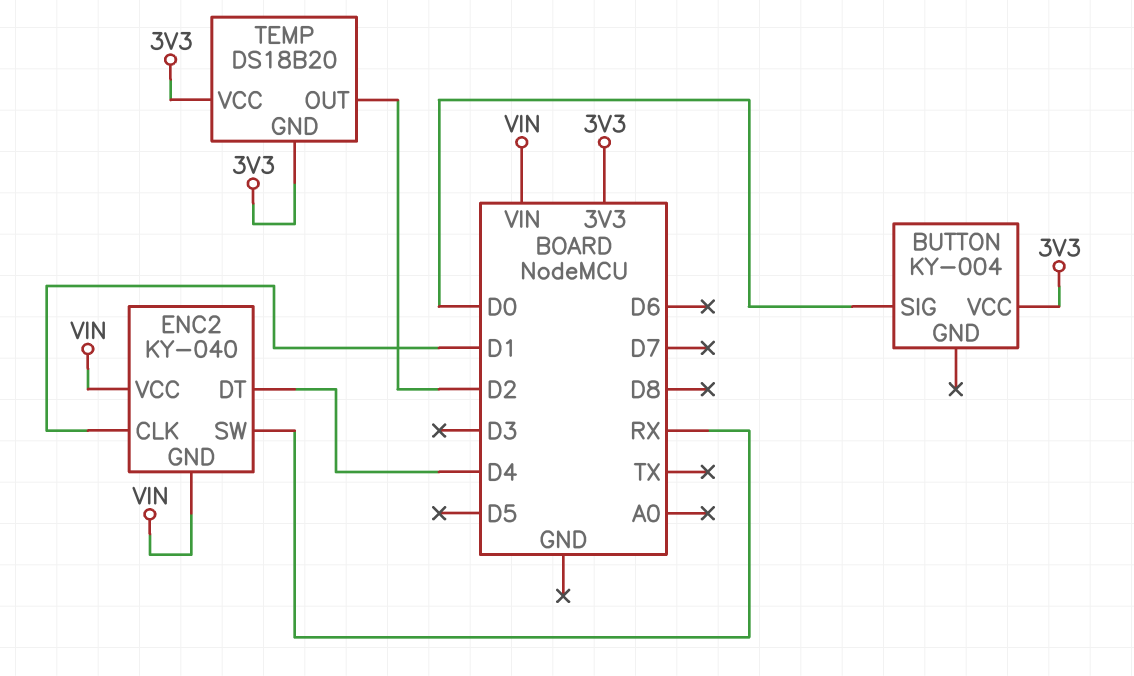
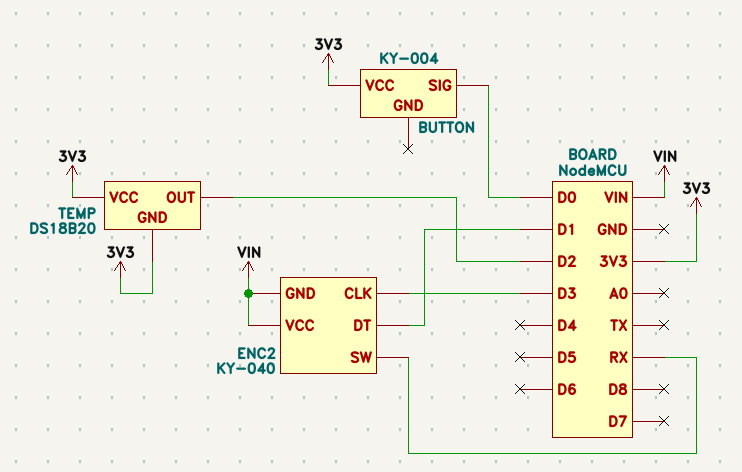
ENC2 pin CLK: D1 -> D3
ENC2 pin DT: D4 -> D1

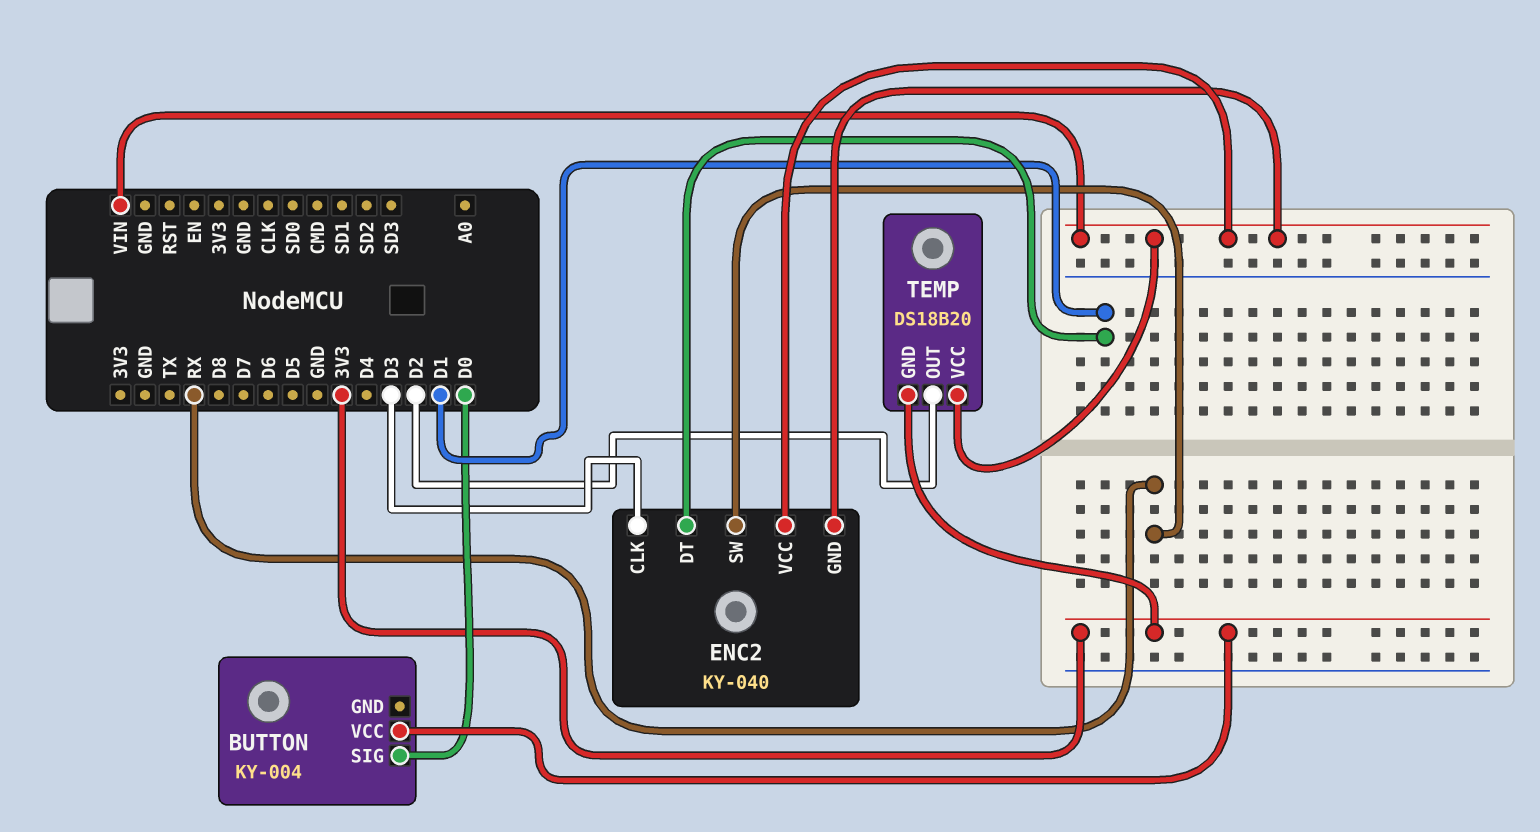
TEMP pin VCC: 3V3 -> VIN

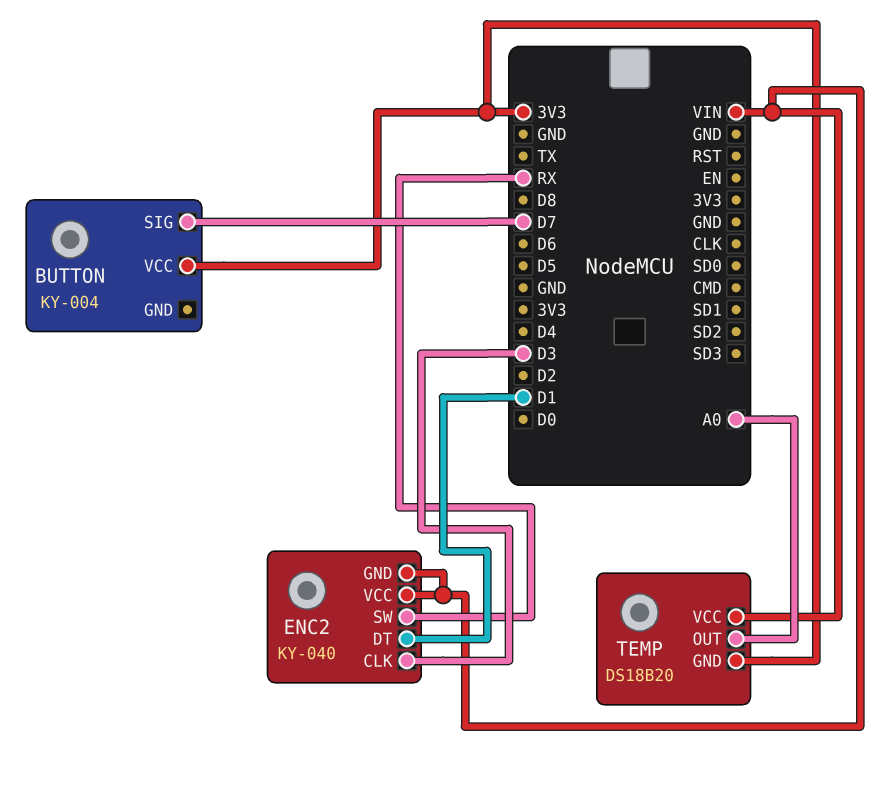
BUTTON pin SIG: D0 -> D7
TEMP pin OUT: D2 -> A0

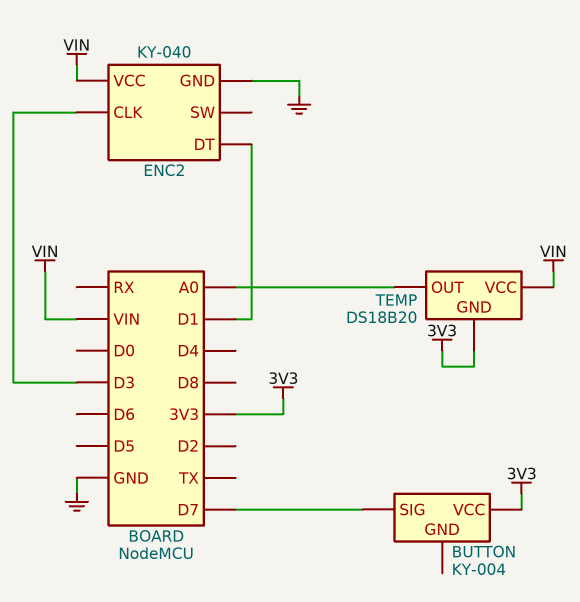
ENC2 pin GND: VIN -> GND
ENC2 pin SW: RX -> none

